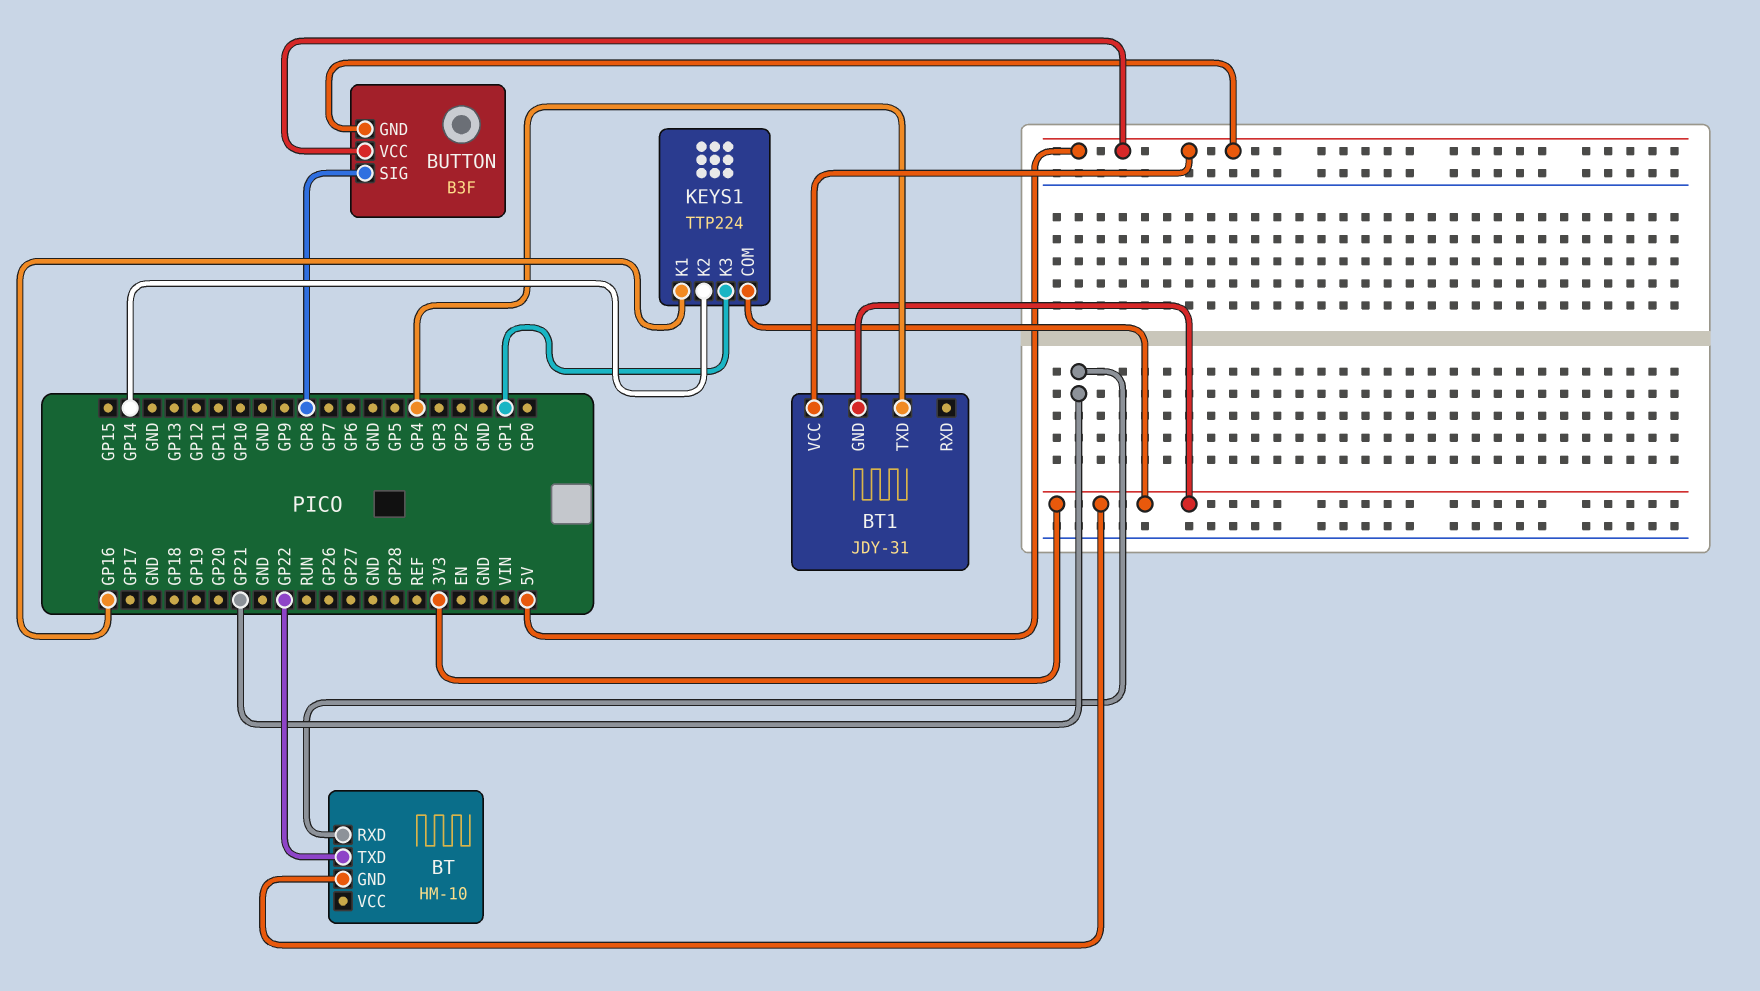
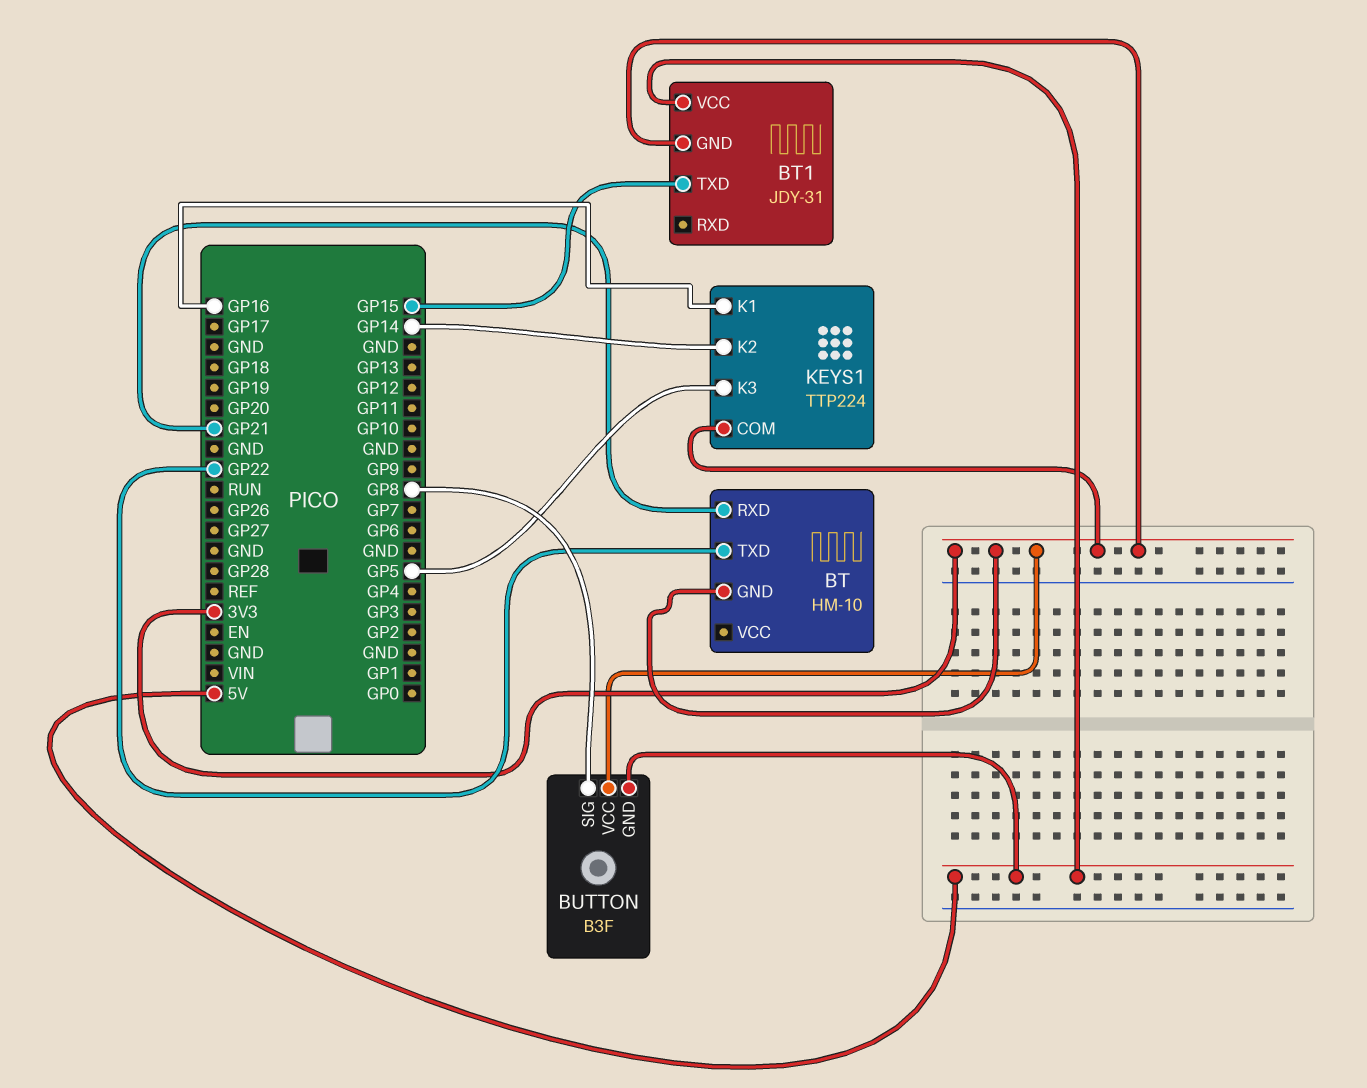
BT1 pin TXD: GP4 -> GP15
BUTTON pin VCC: 5V -> 3V3
KEYS1 pin K3: GP1 -> GP5

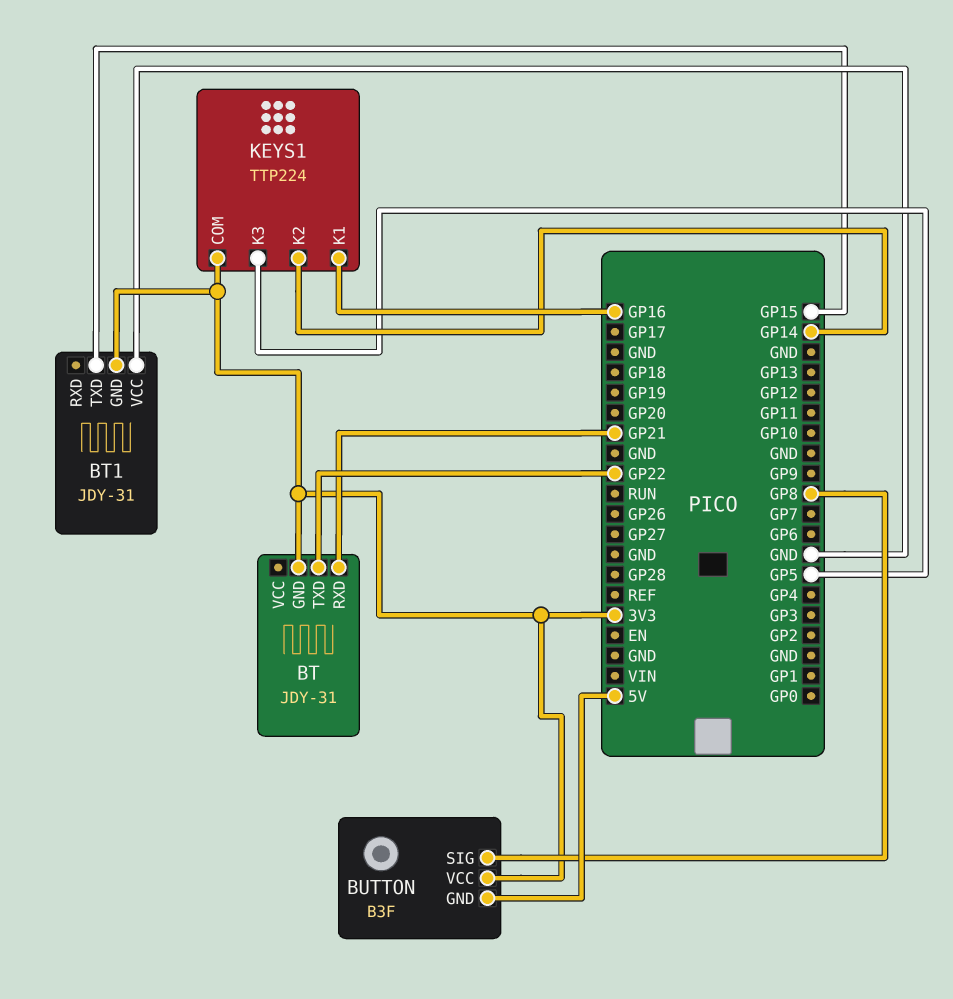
BT: HM-10 -> JDY-31
BT1 pin VCC: 5V -> GND

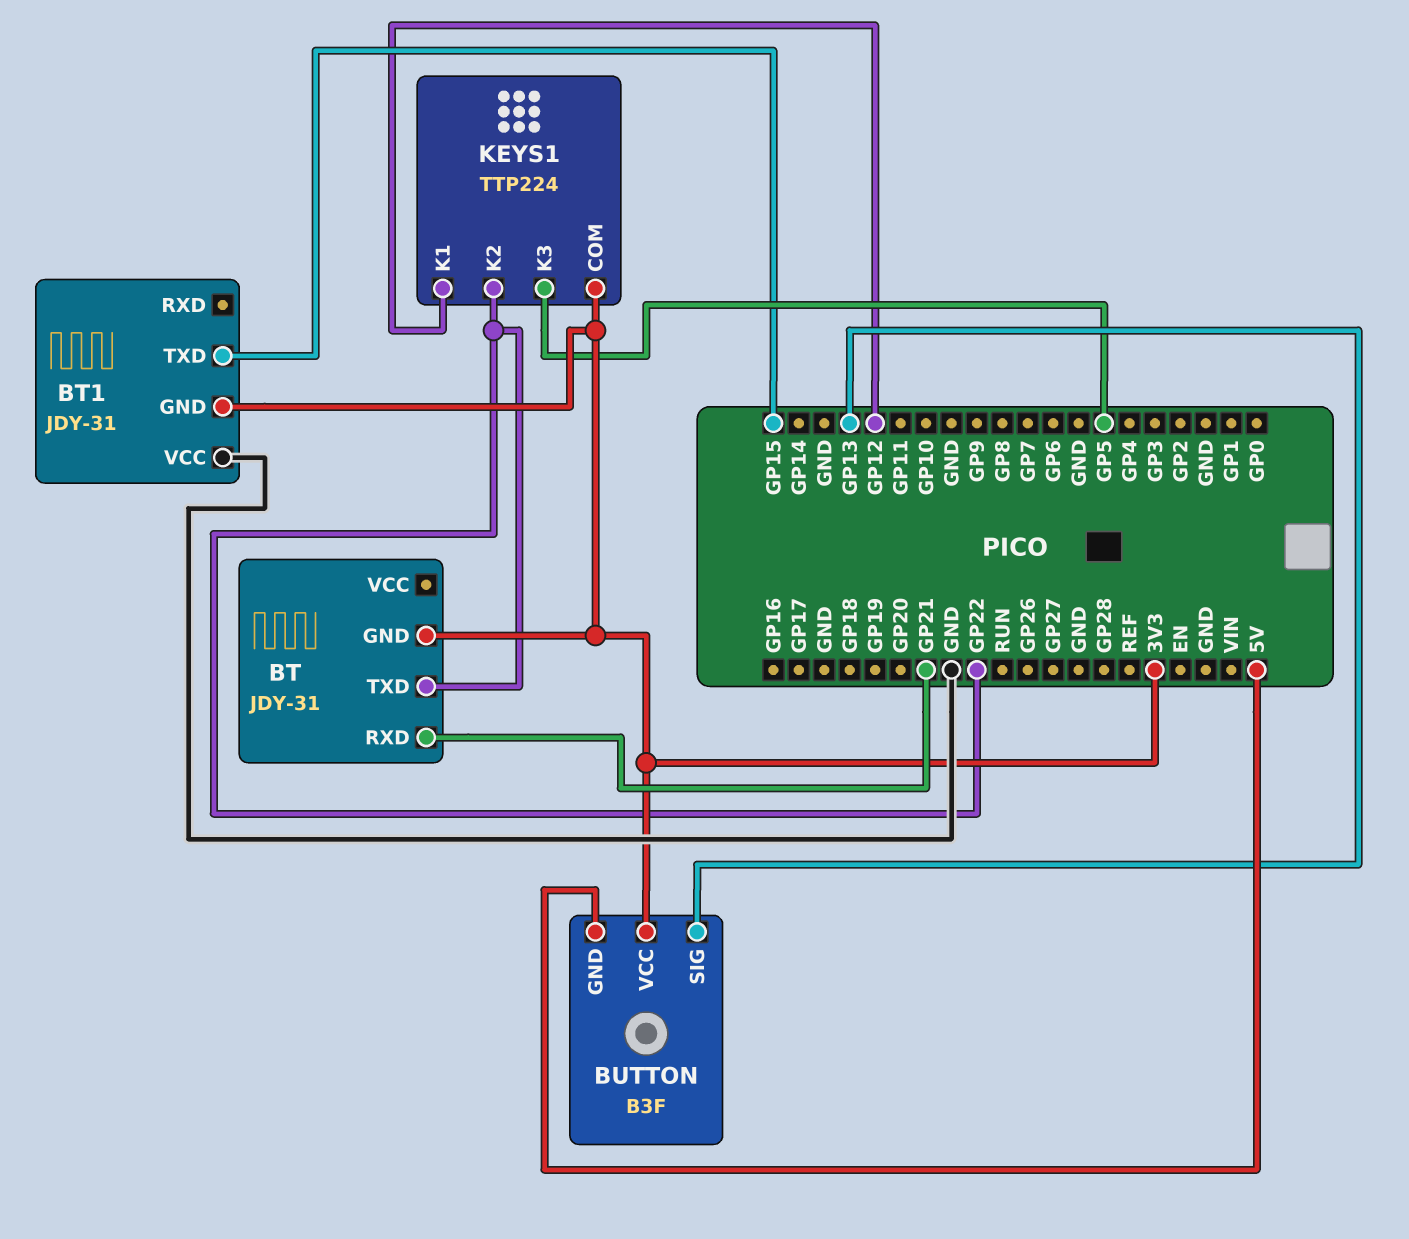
BUTTON pin SIG: GP8 -> GP13
KEYS1 pin K1: GP16 -> GP12
KEYS1 pin K2: GP14 -> GP22

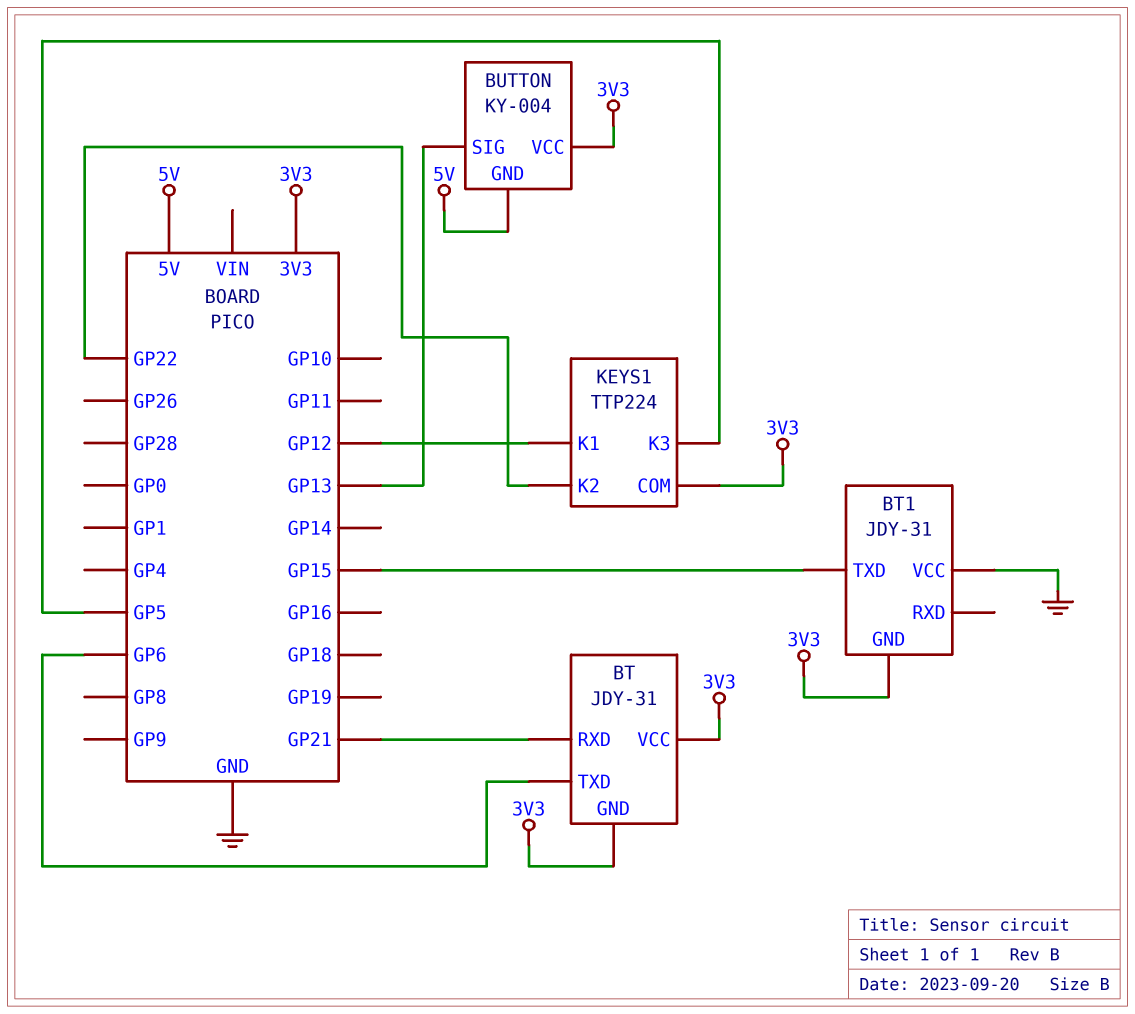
BT pin TXD: GP22 -> GP6
BT pin VCC: none -> 3V3
BUTTON: B3F -> KY-004

